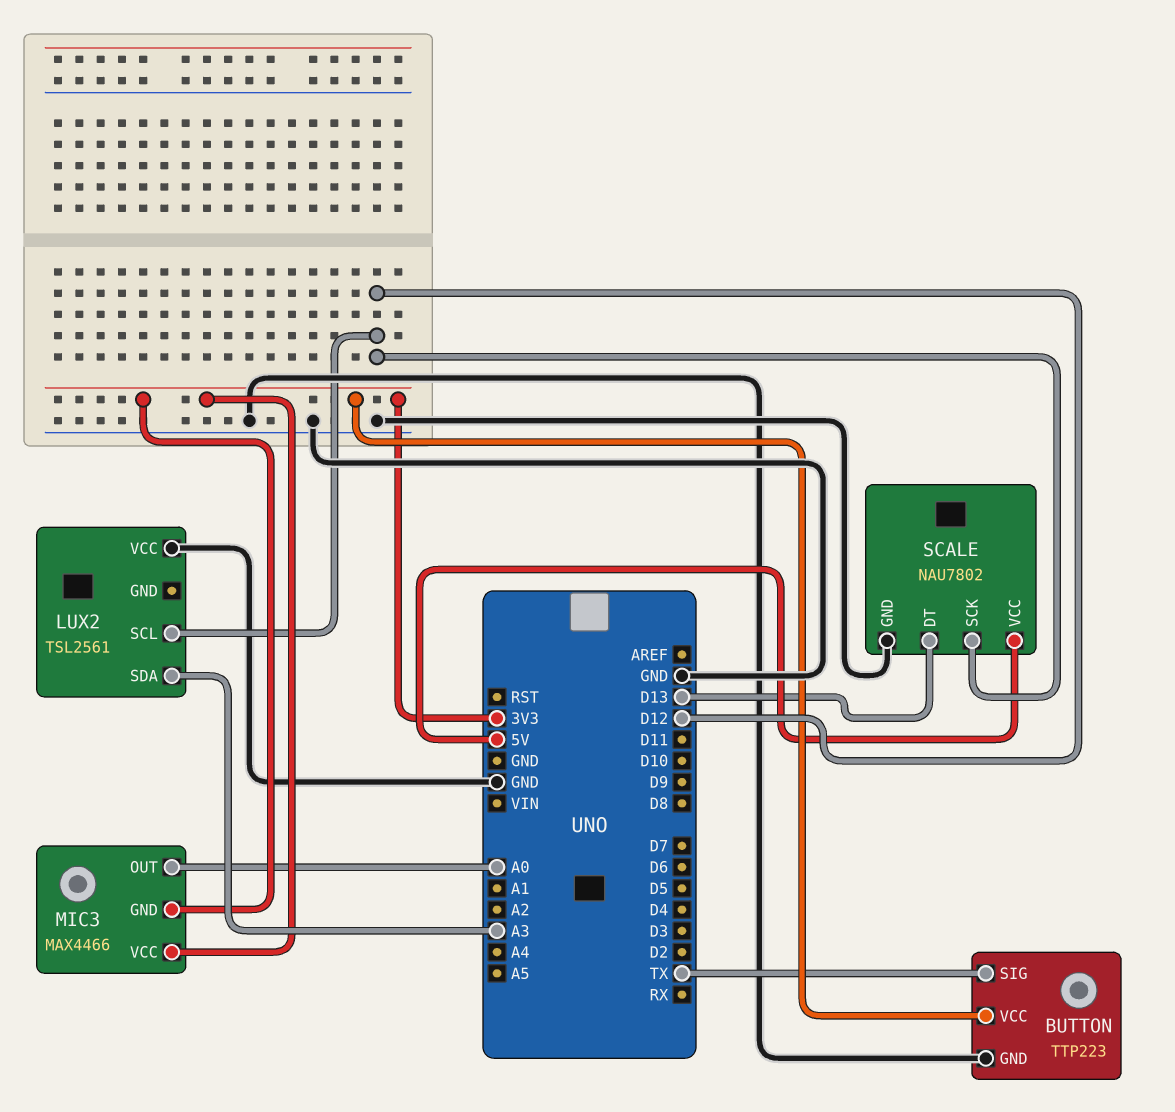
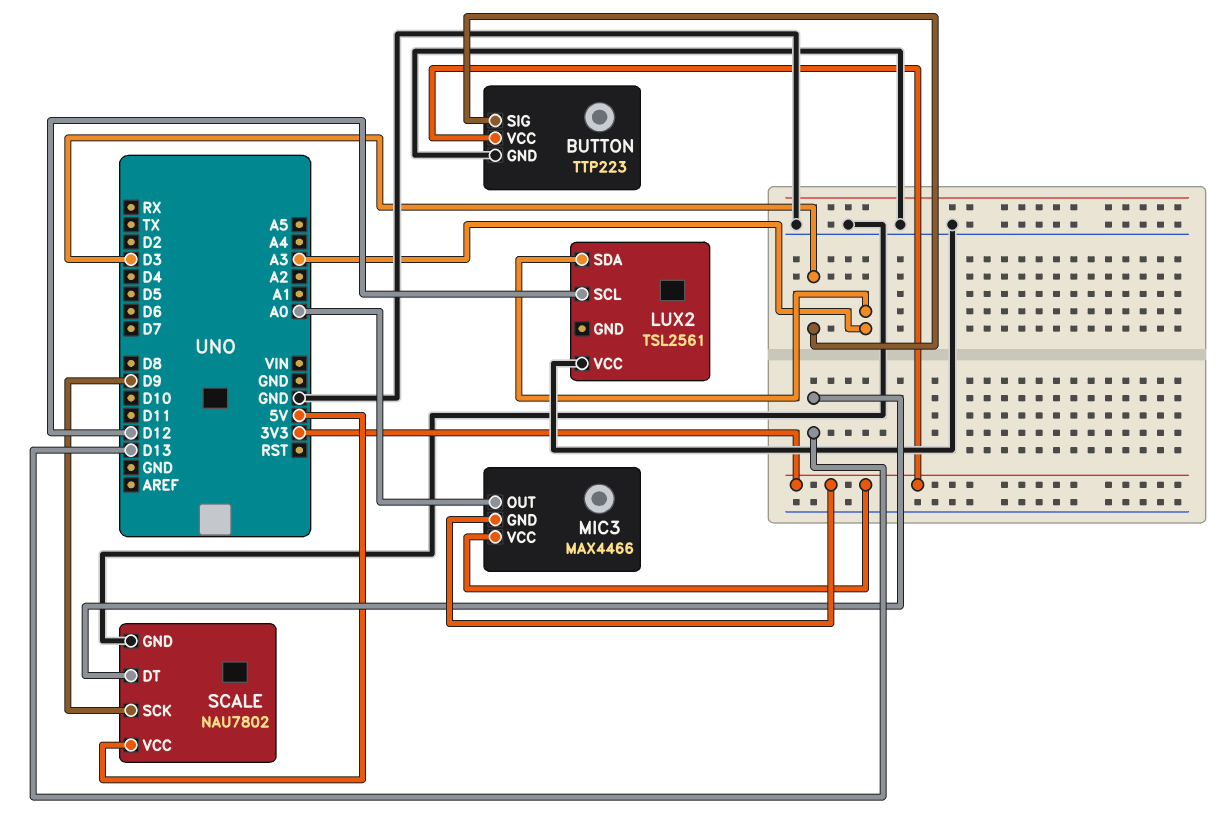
BUTTON pin SIG: TX -> D3
SCALE pin SCK: D12 -> D9

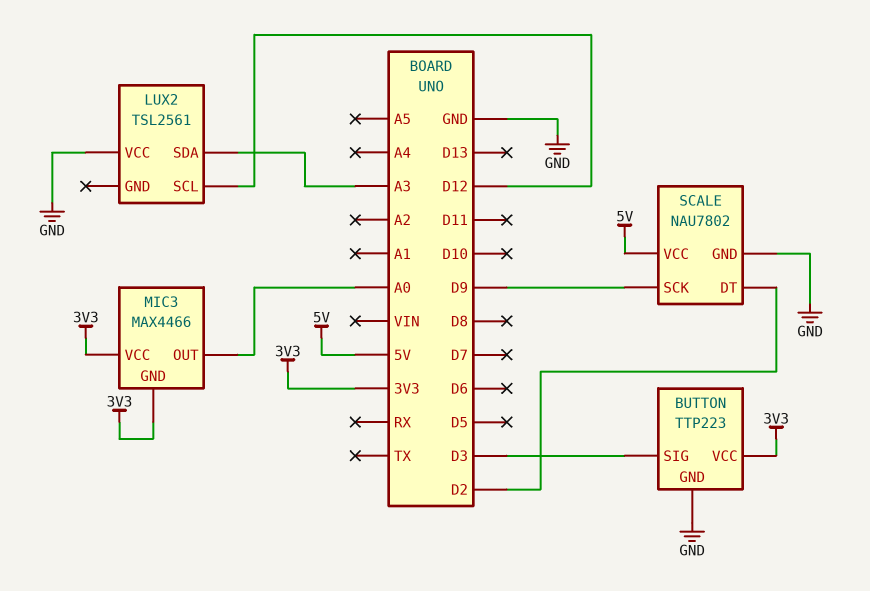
SCALE pin DT: D13 -> D2

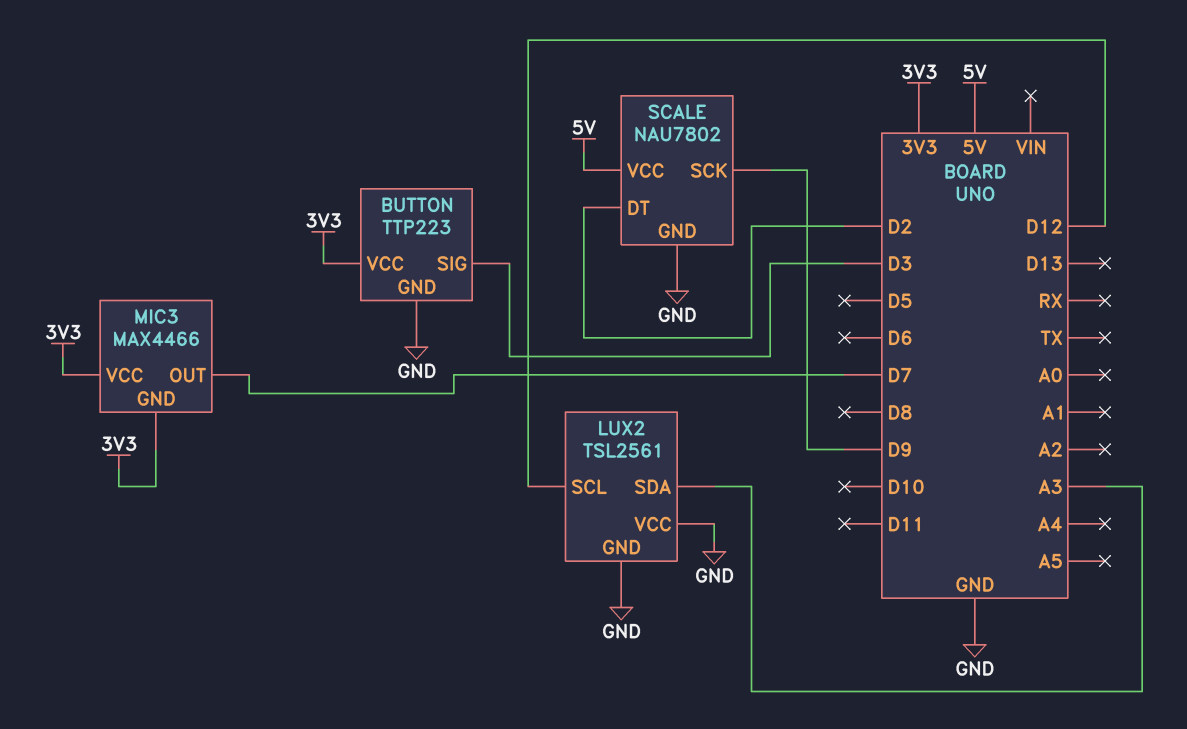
LUX2 pin GND: none -> GND
MIC3 pin OUT: A0 -> D7

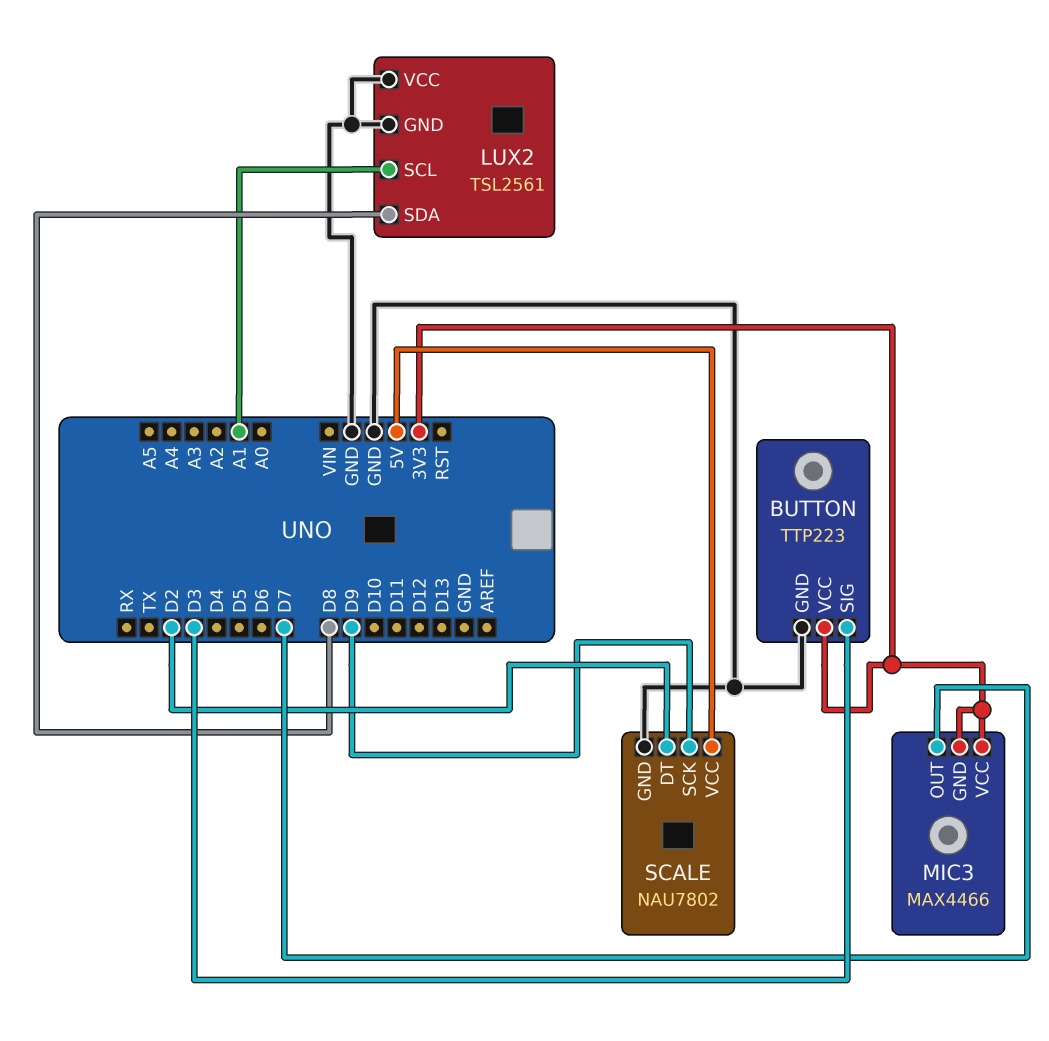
LUX2 pin SCL: D12 -> A1
LUX2 pin SDA: A3 -> D8

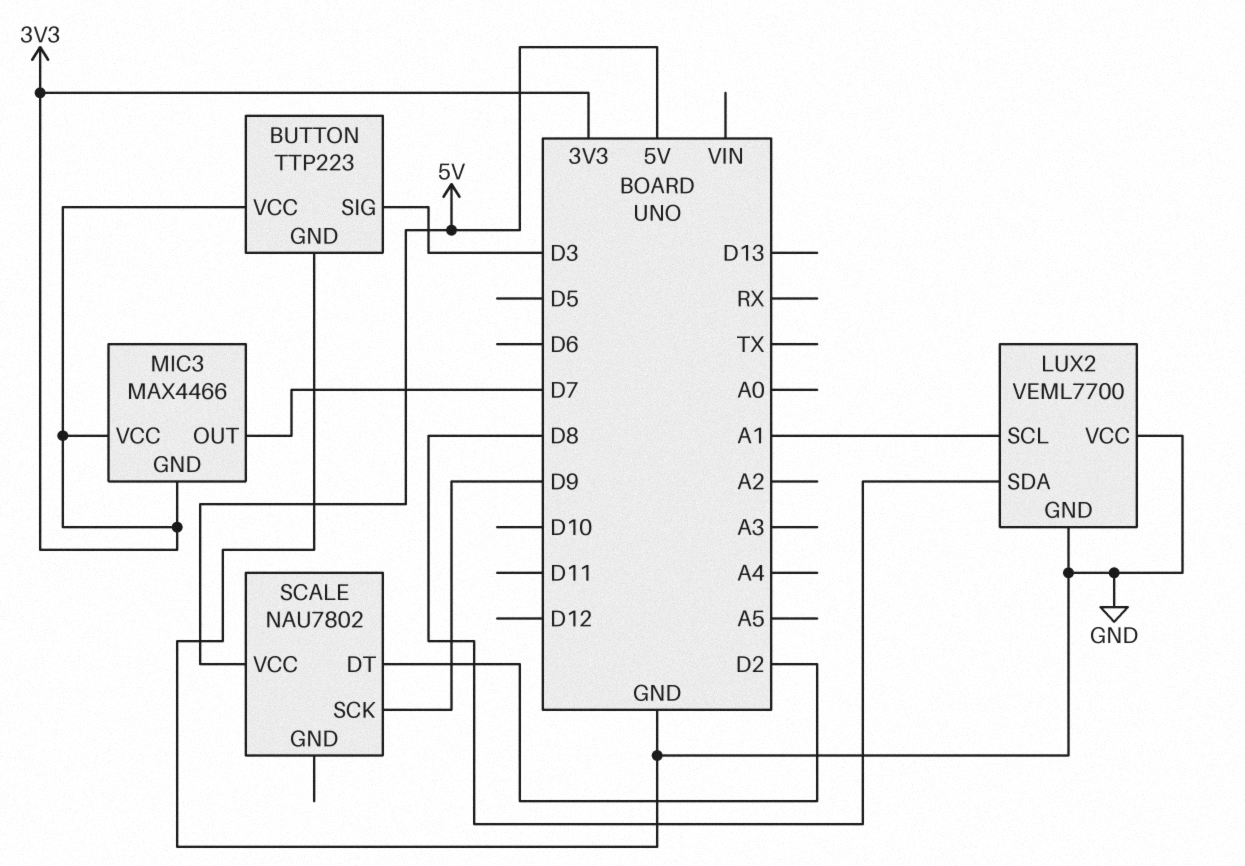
LUX2: TSL2561 -> VEML7700
SCALE pin GND: GND -> none

